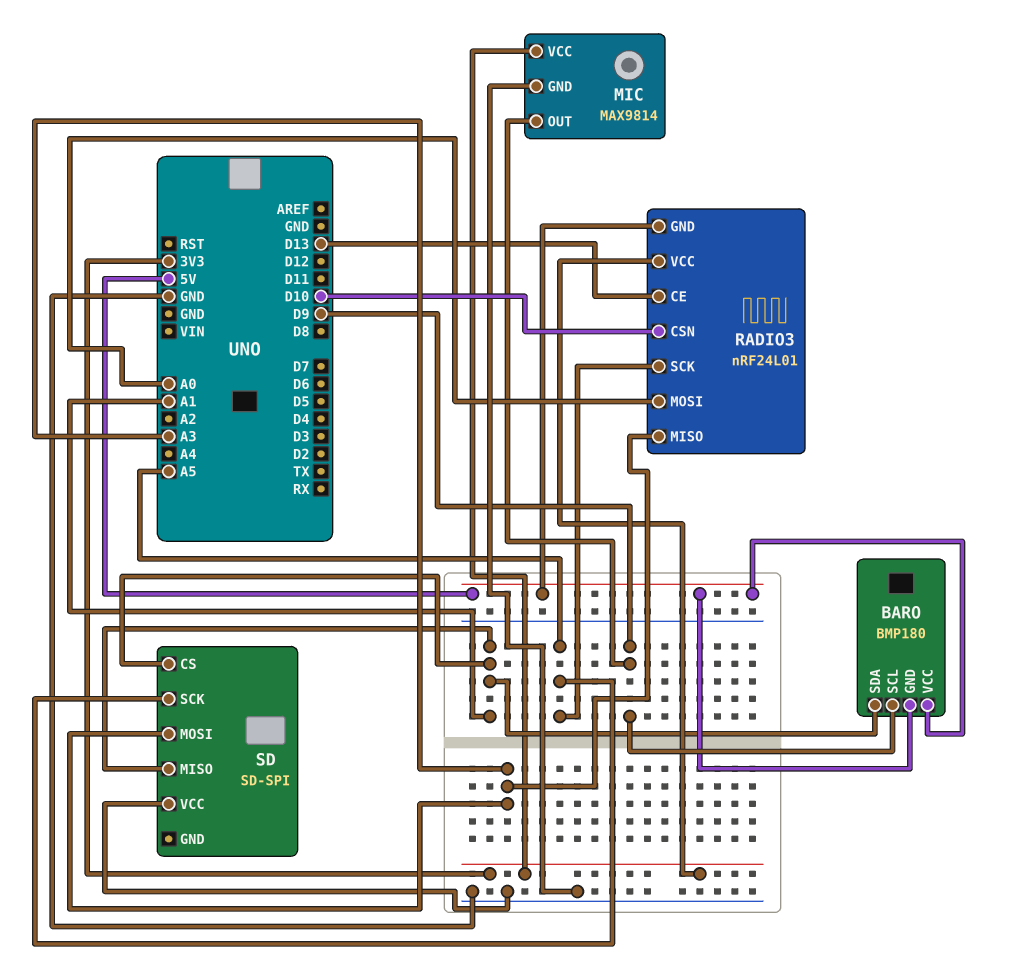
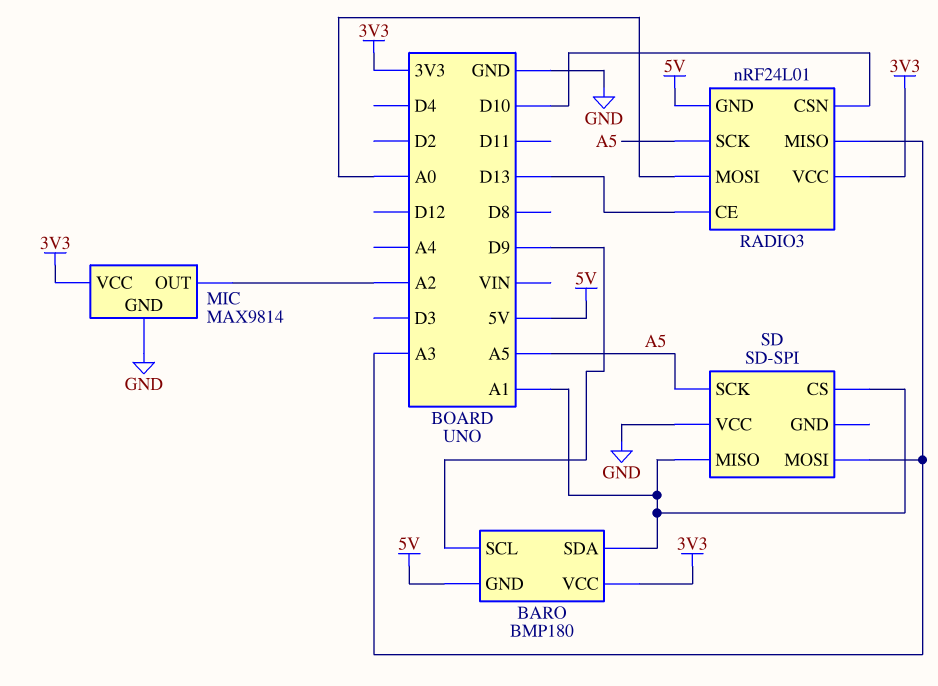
BARO pin VCC: 5V -> 3V3
MIC pin OUT: D9 -> A2

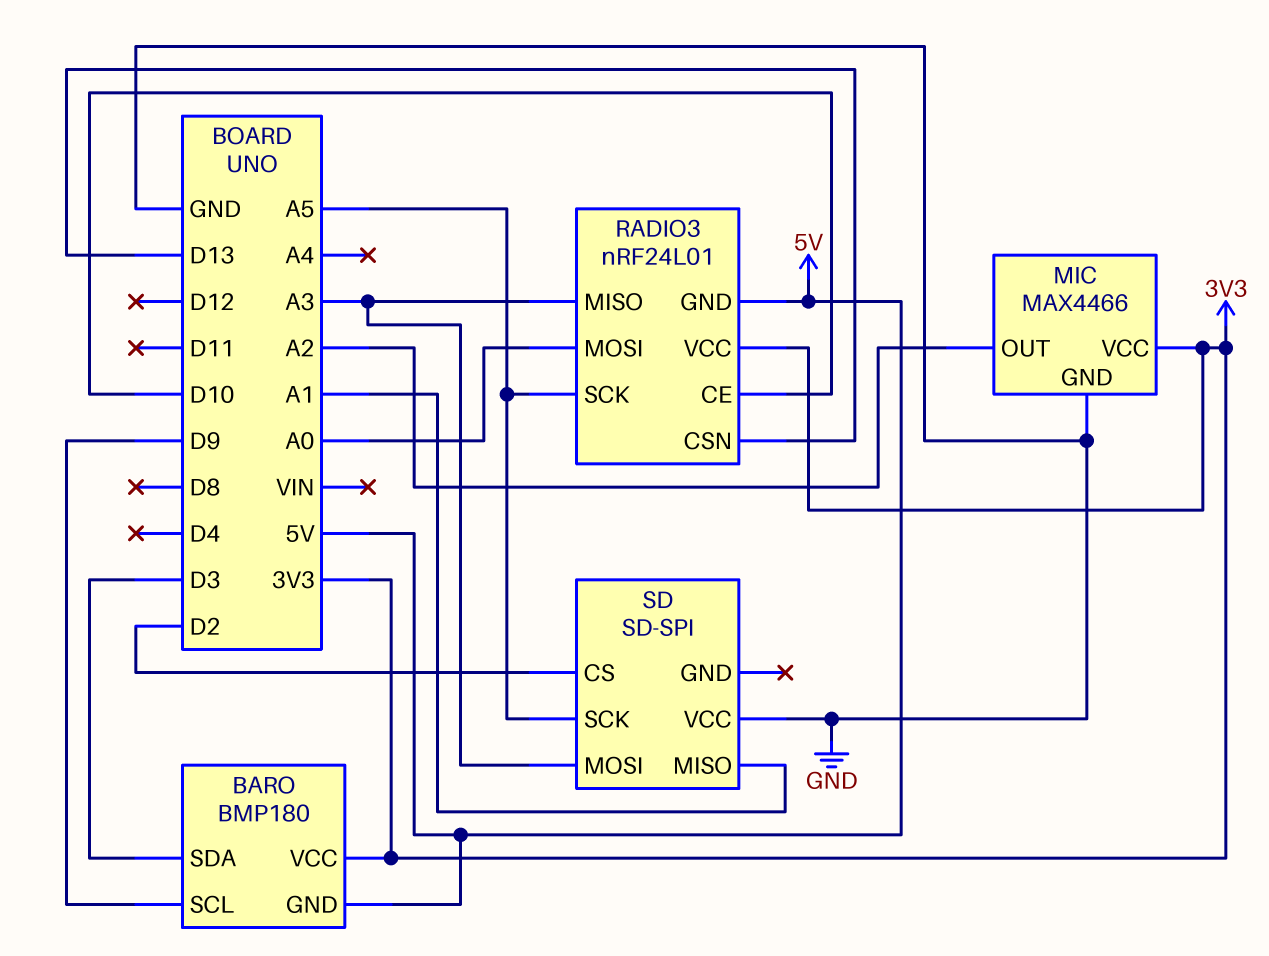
BARO pin SDA: A1 -> D3
MIC: MAX9814 -> MAX4466
RADIO3 pin CE: D13 -> D10
RADIO3 pin CSN: D10 -> D13
SD pin CS: A1 -> D2

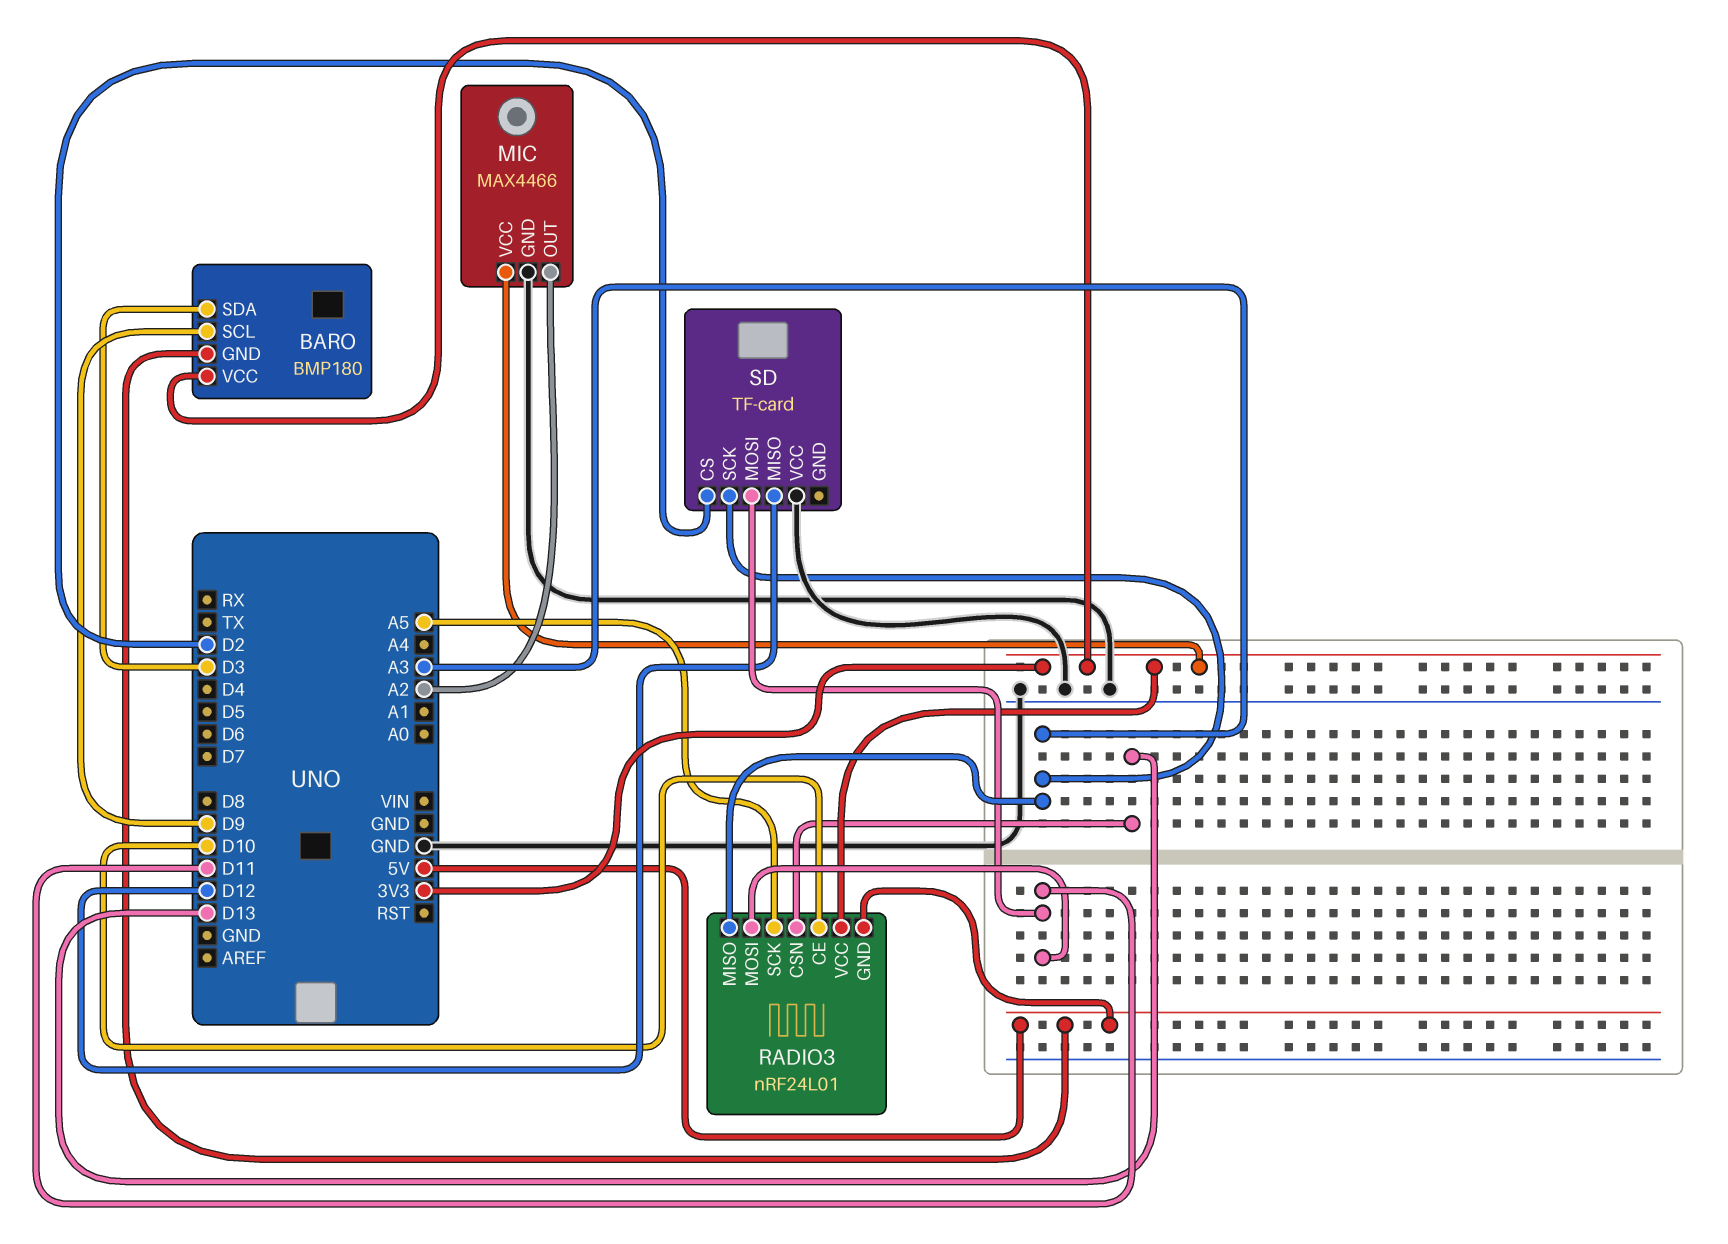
RADIO3 pin MOSI: A0 -> D11
SD: SD-SPI -> TF-card
SD pin MISO: A1 -> D12
SD pin MOSI: A3 -> D11
SD pin SCK: A5 -> A3

